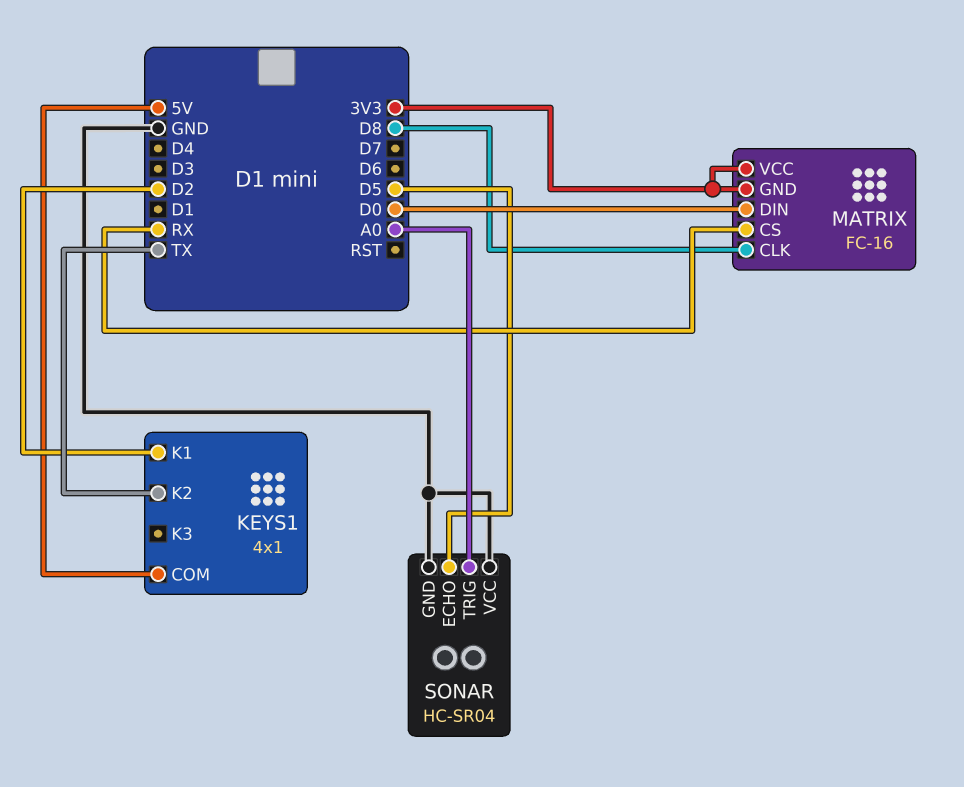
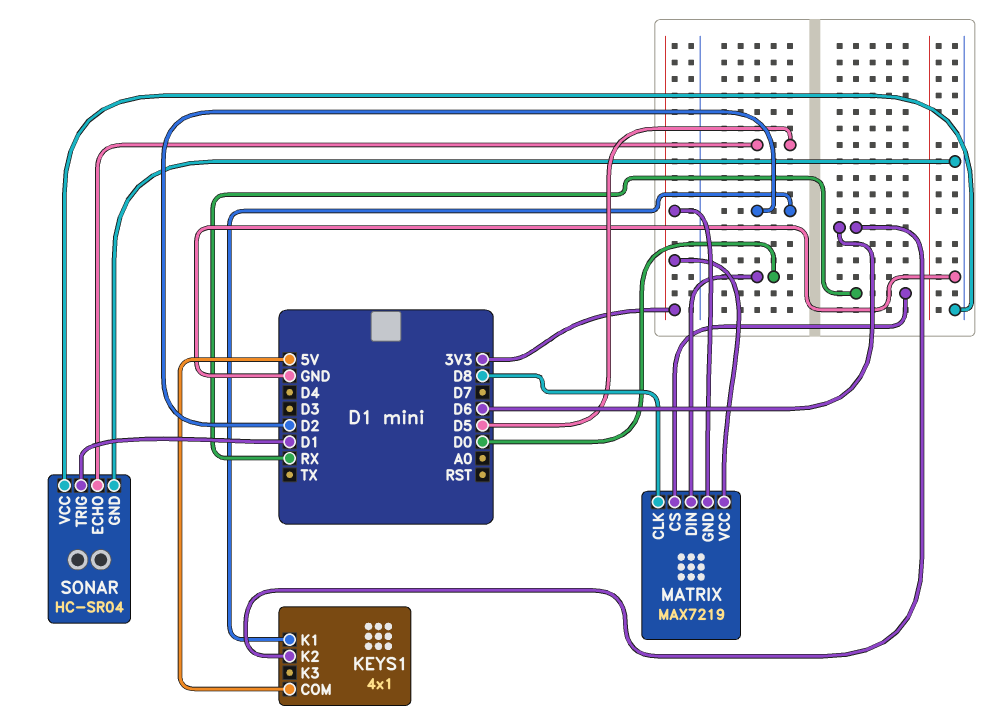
KEYS1 pin K2: TX -> D6
MATRIX: FC-16 -> MAX7219
SONAR pin TRIG: A0 -> D1

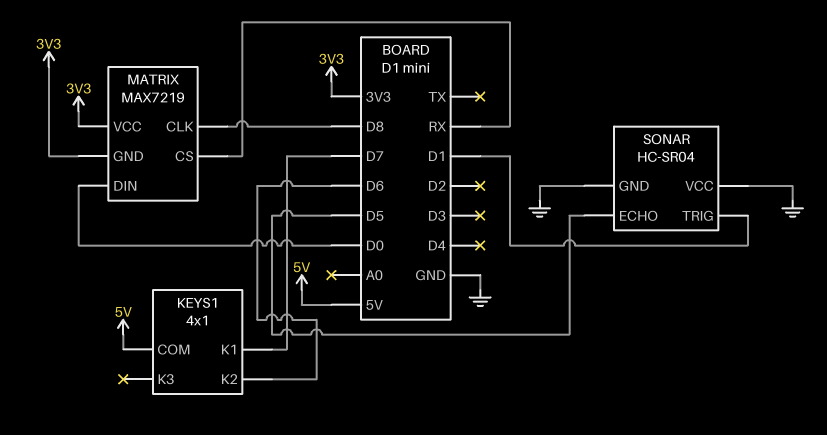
KEYS1 pin K1: D2 -> D7

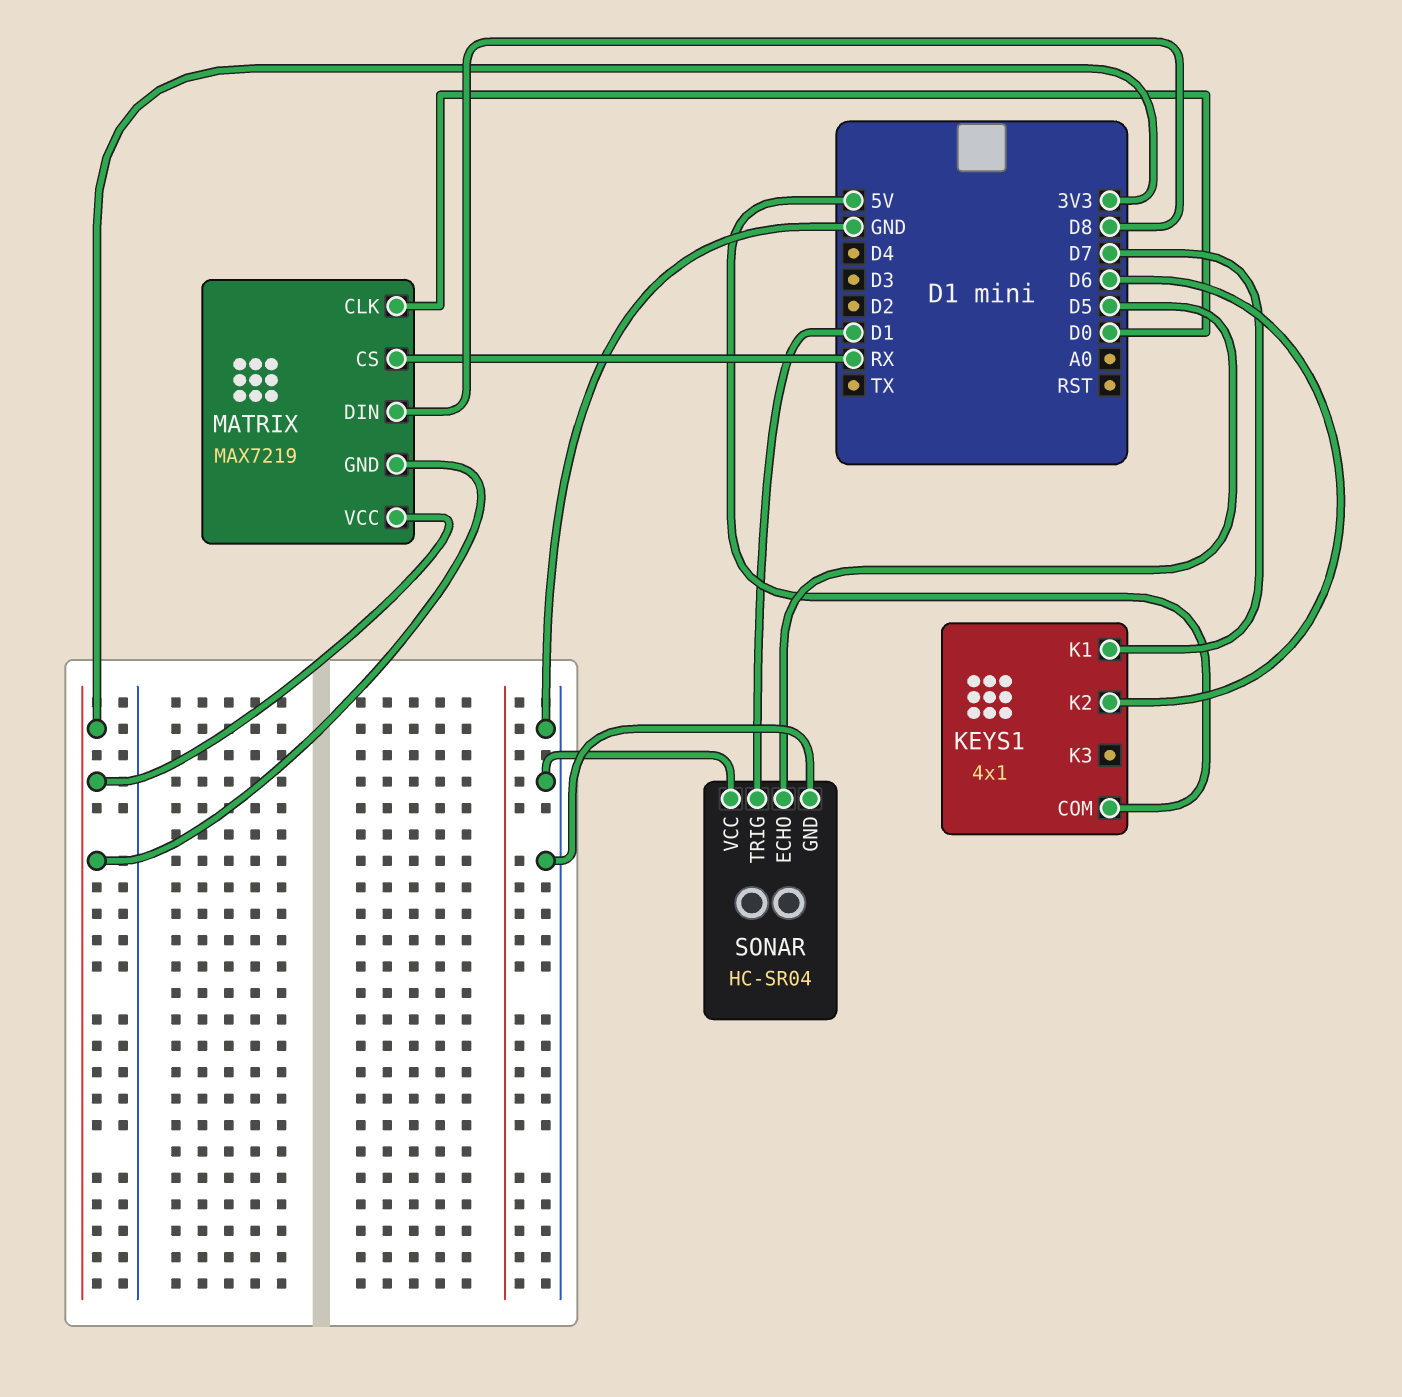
MATRIX pin CLK: D8 -> D0
MATRIX pin DIN: D0 -> D8

